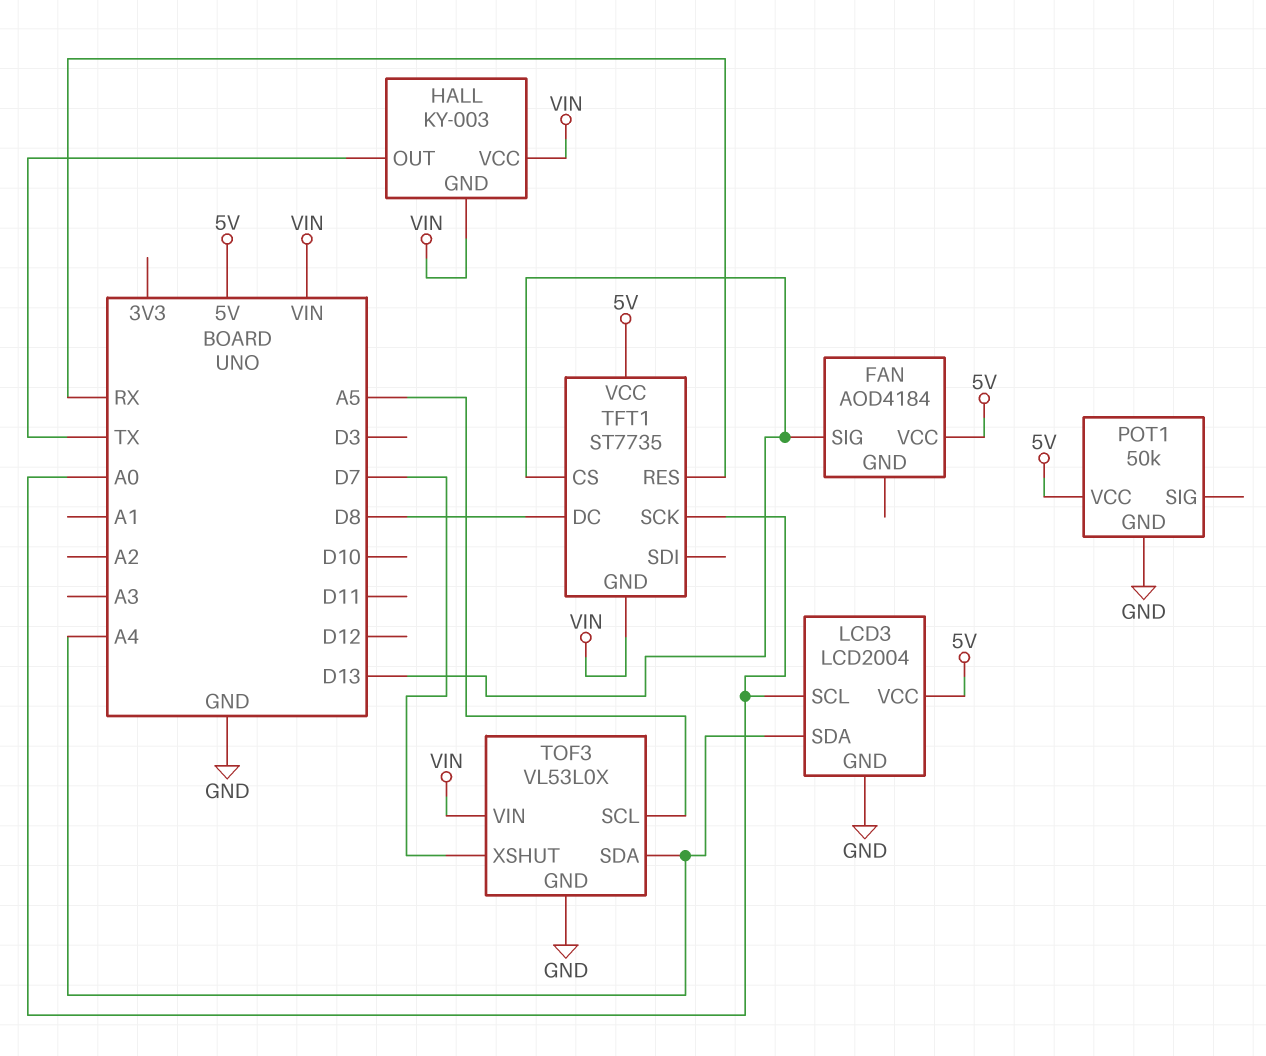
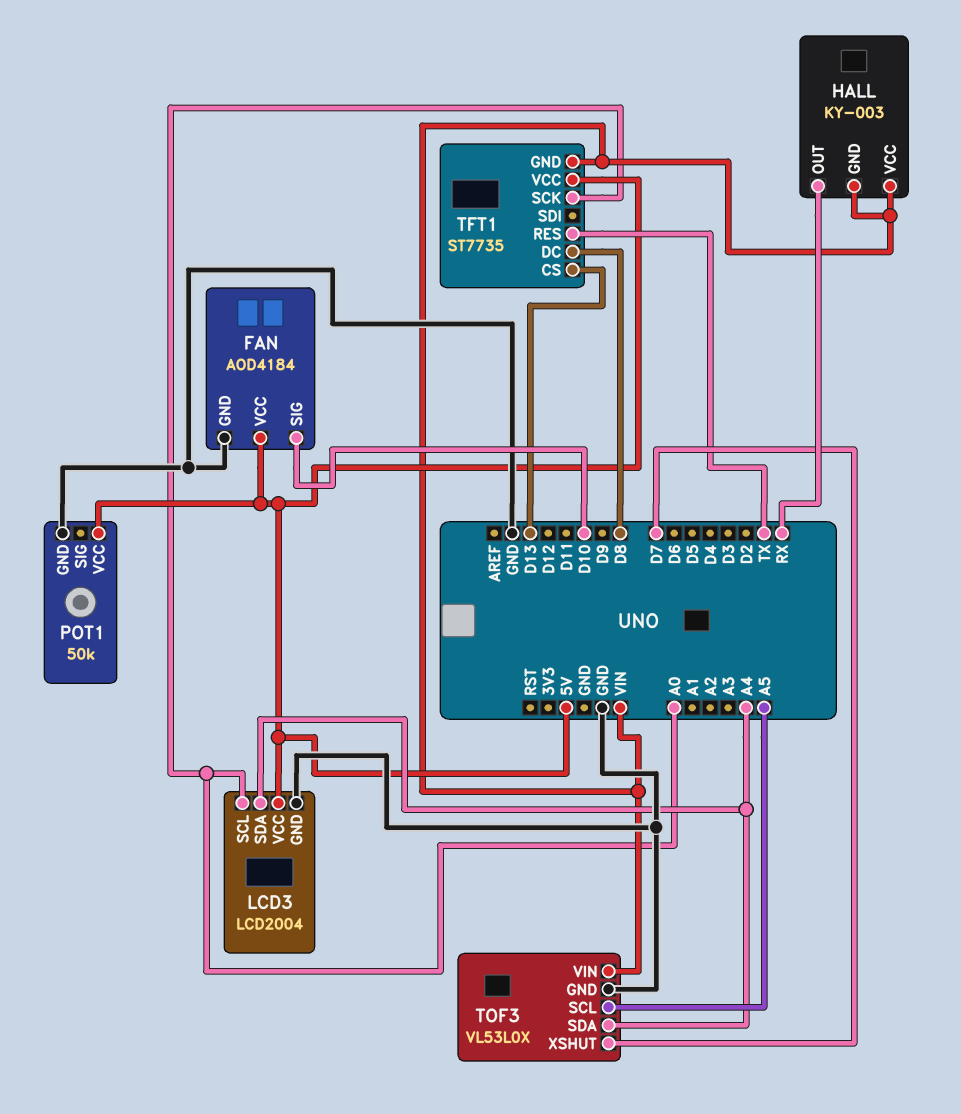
FAN pin GND: none -> GND
FAN pin SIG: D13 -> D10
HALL pin OUT: TX -> RX
TFT1 pin RES: RX -> TX

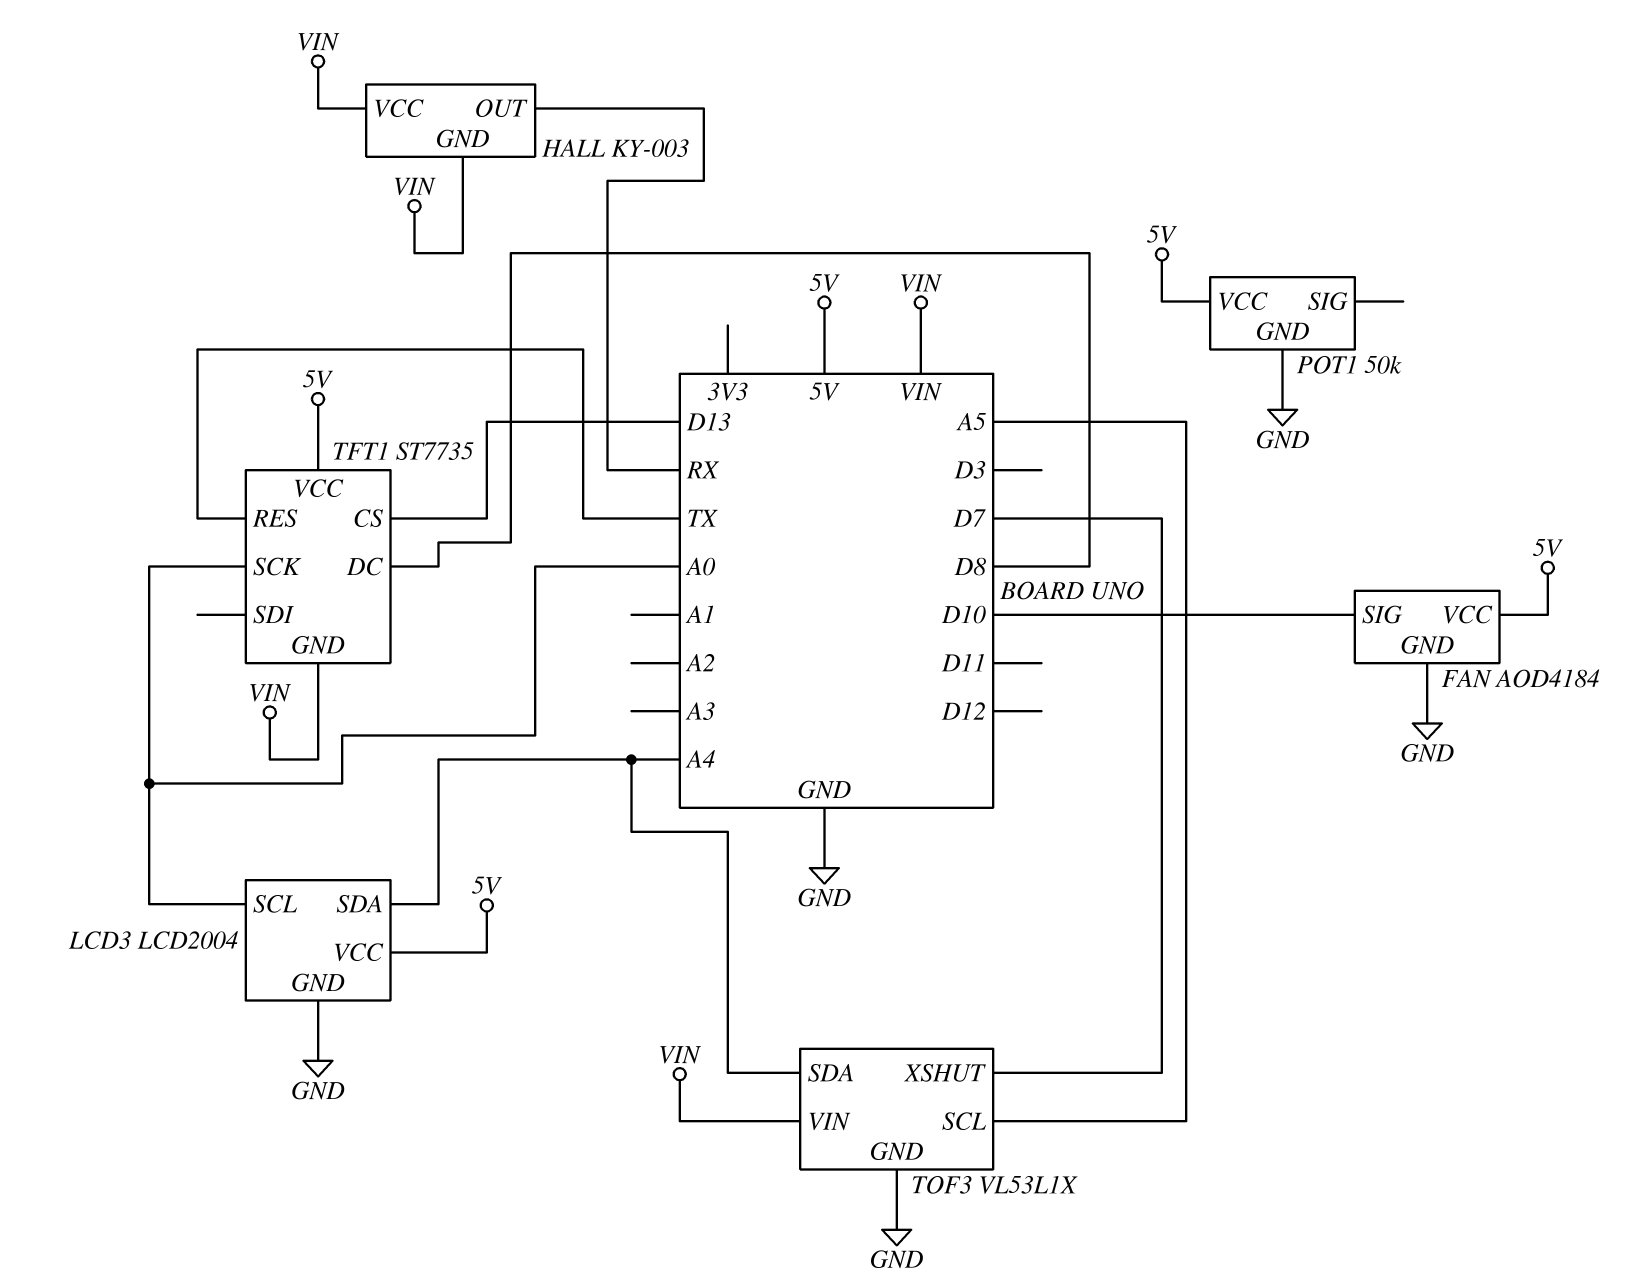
TOF3: VL53L0X -> VL53L1X

